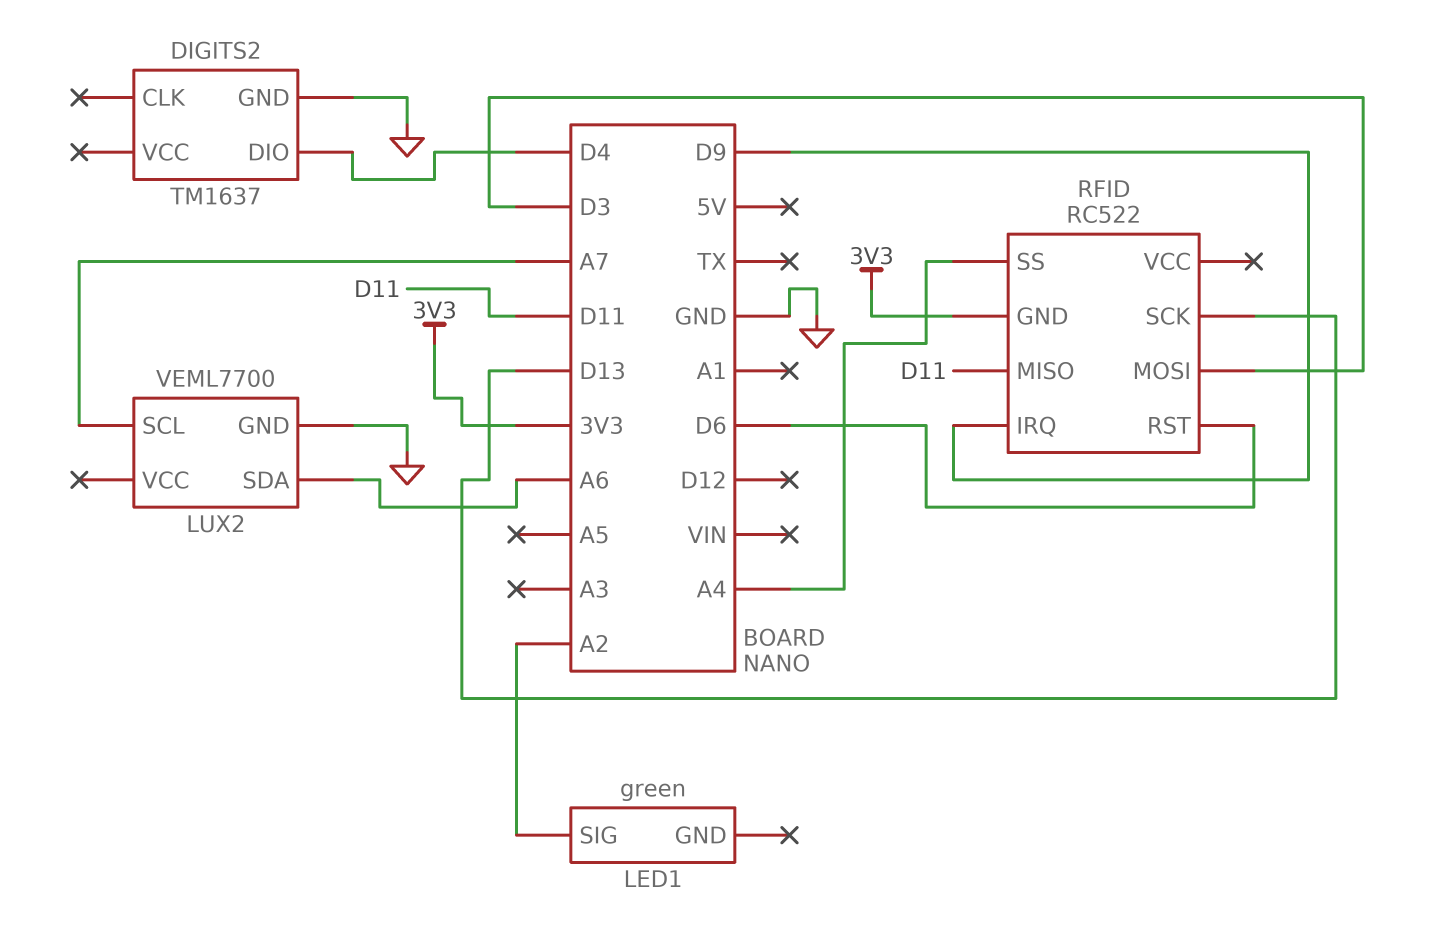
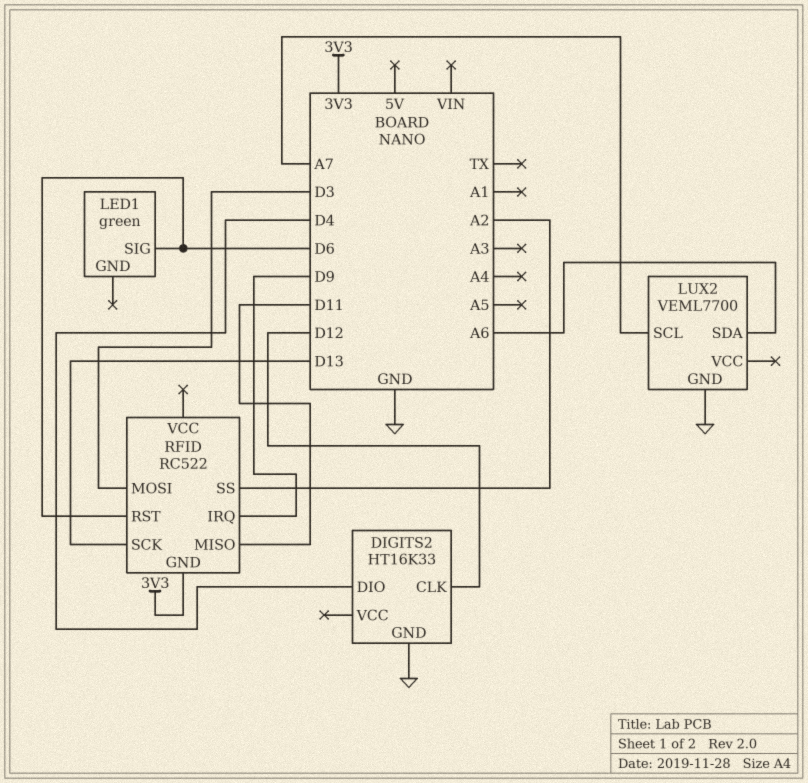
DIGITS2: TM1637 -> HT16K33
DIGITS2 pin CLK: none -> D12
LED1 pin SIG: A2 -> D6
RFID pin SS: A4 -> A2

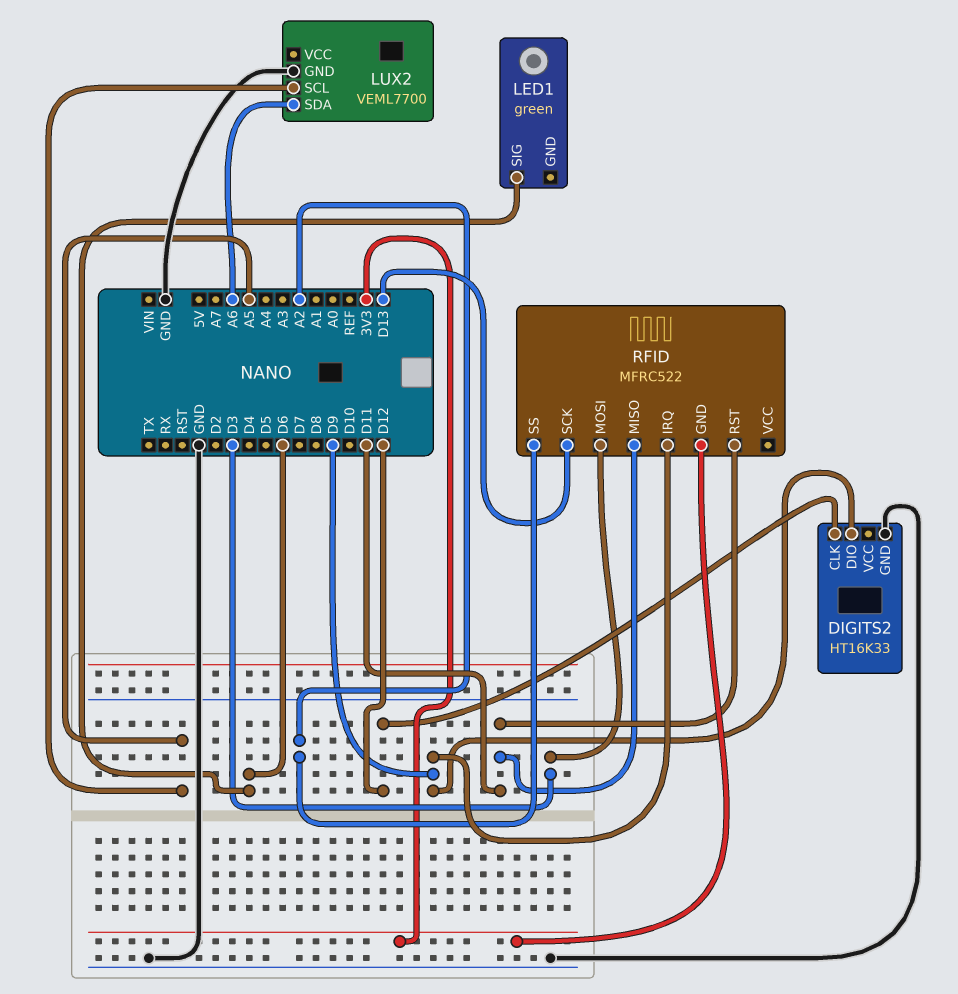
DIGITS2 pin DIO: D4 -> D9
LUX2 pin SCL: A7 -> A5
RFID: RC522 -> MFRC522
RFID pin RST: D6 -> D11

